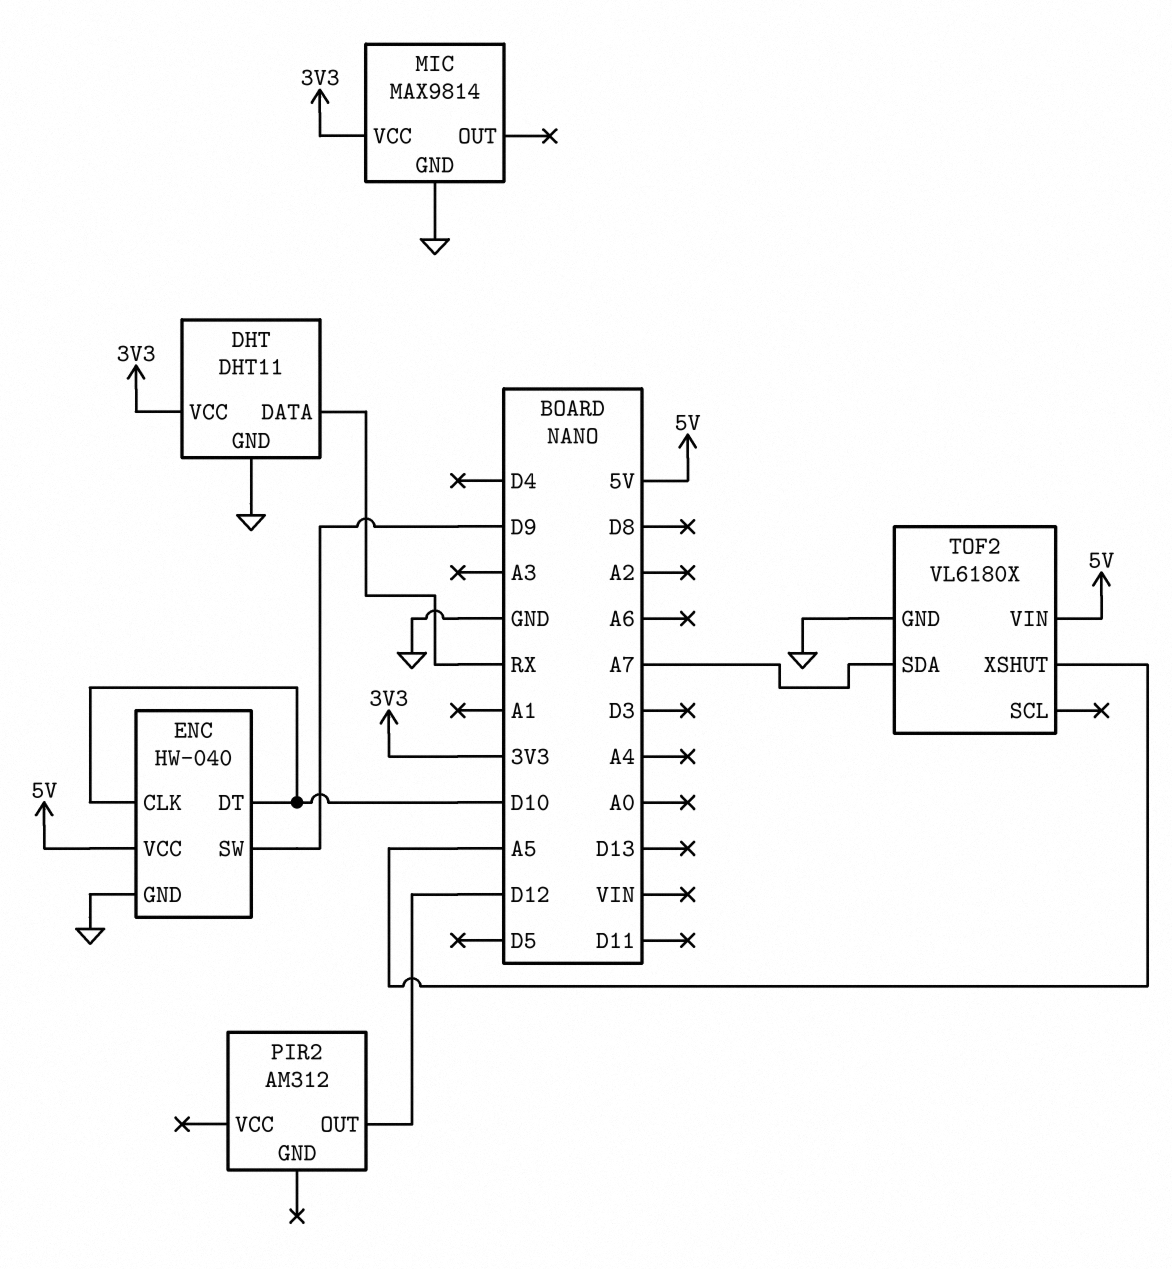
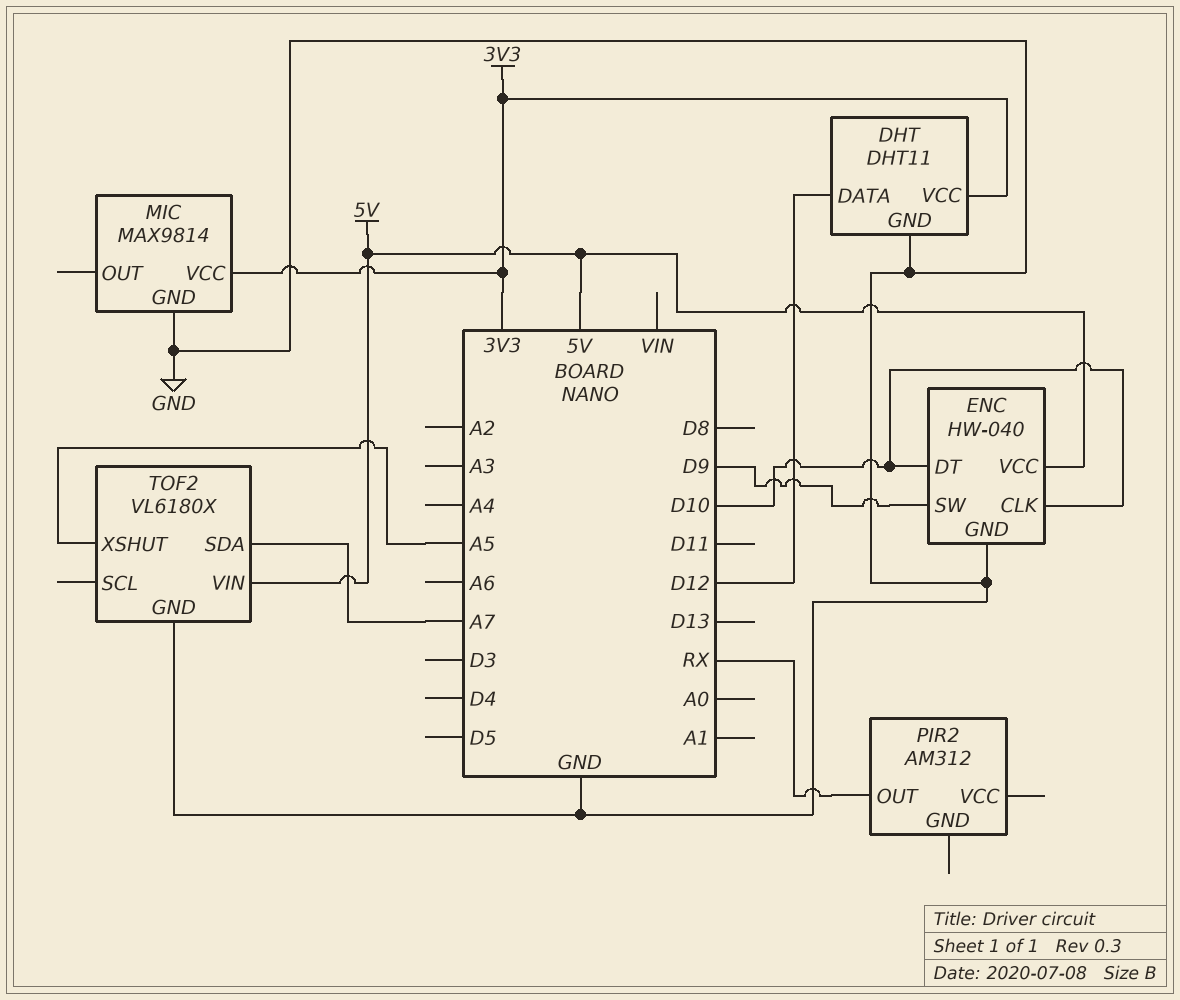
DHT pin DATA: RX -> D12
PIR2 pin OUT: D12 -> RX

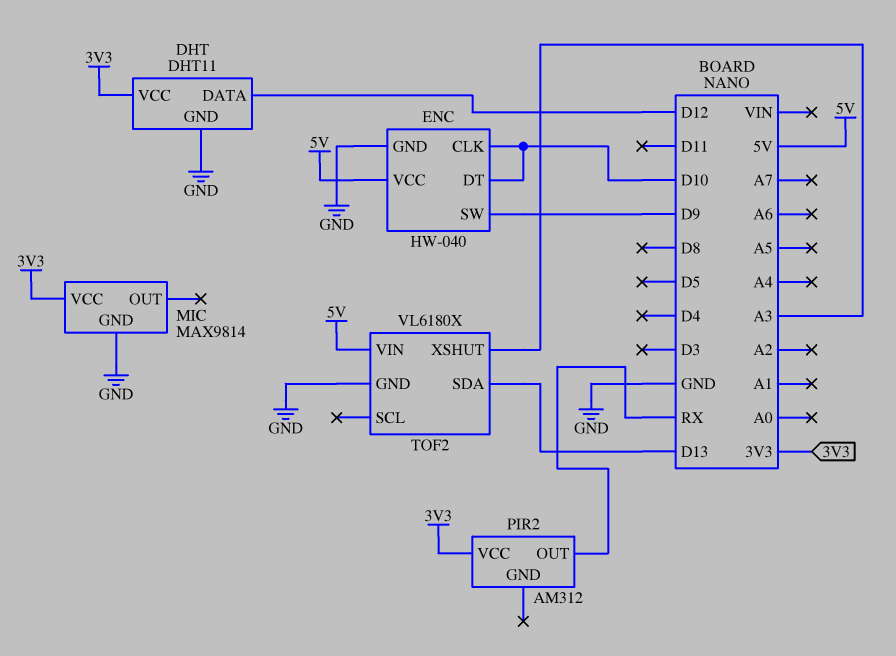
PIR2 pin VCC: none -> 3V3
TOF2 pin SDA: A7 -> D13
TOF2 pin XSHUT: A5 -> A3

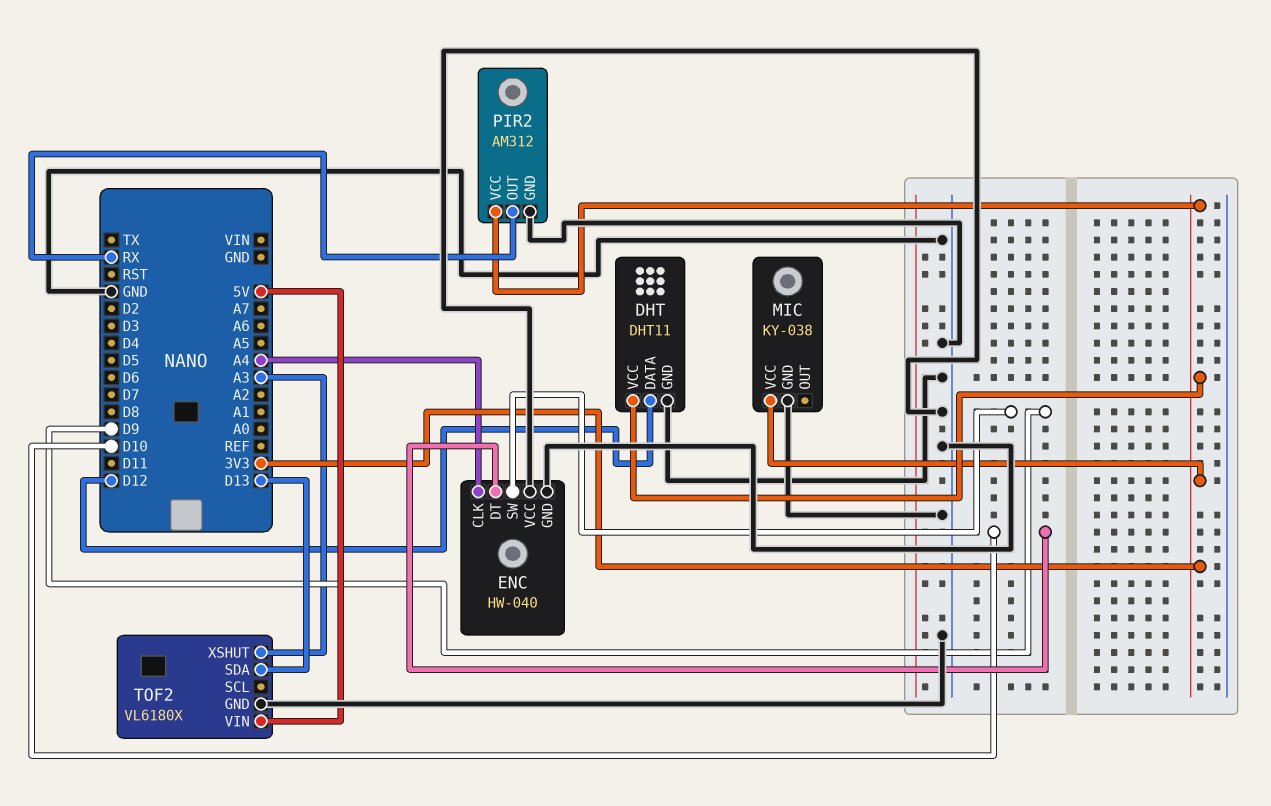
ENC pin CLK: D10 -> A4
ENC pin VCC: 5V -> GND
MIC: MAX9814 -> KY-038
PIR2 pin GND: none -> GND

